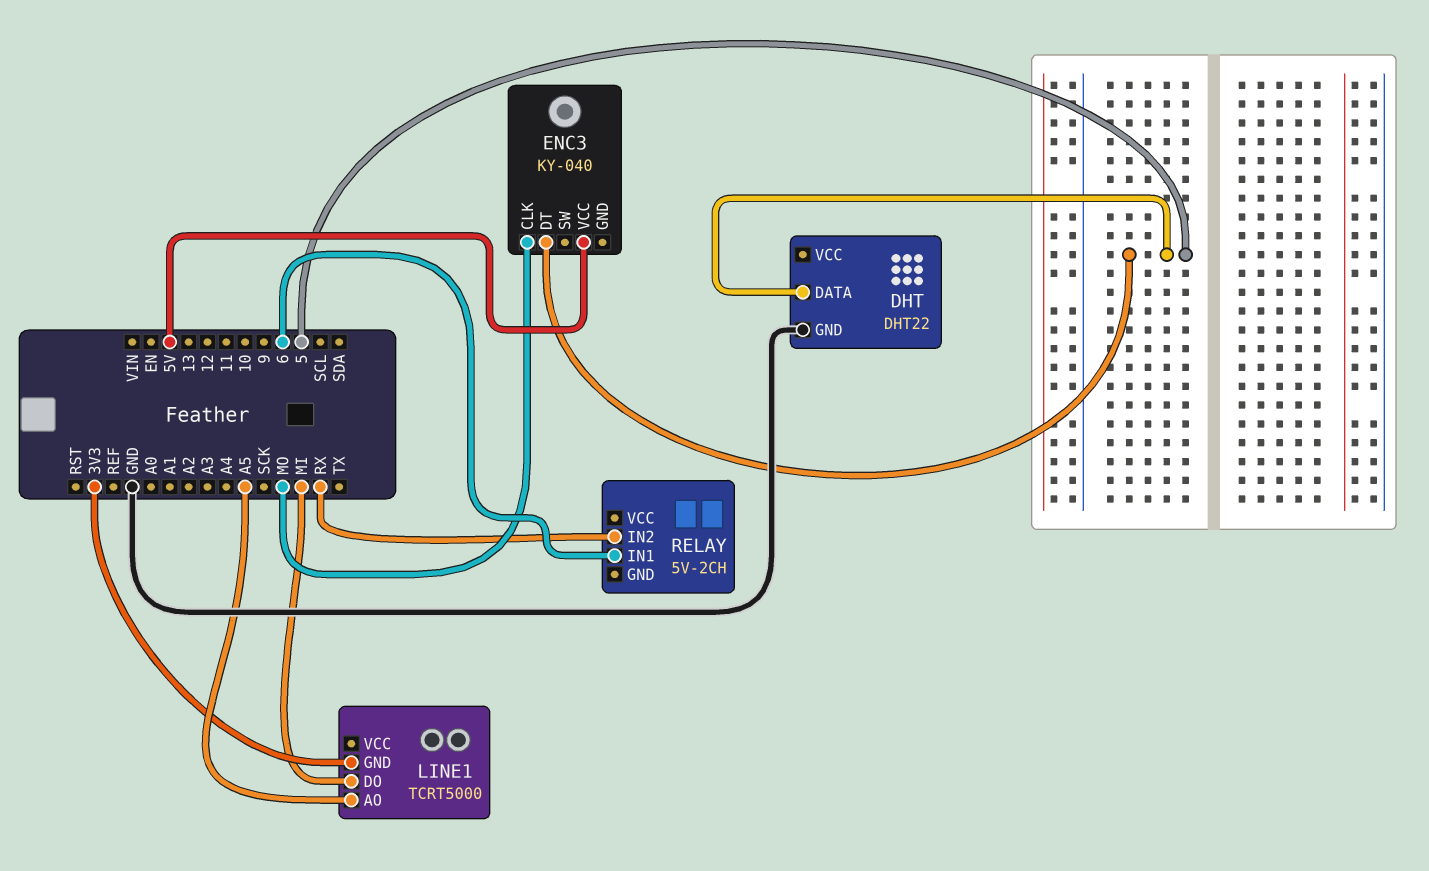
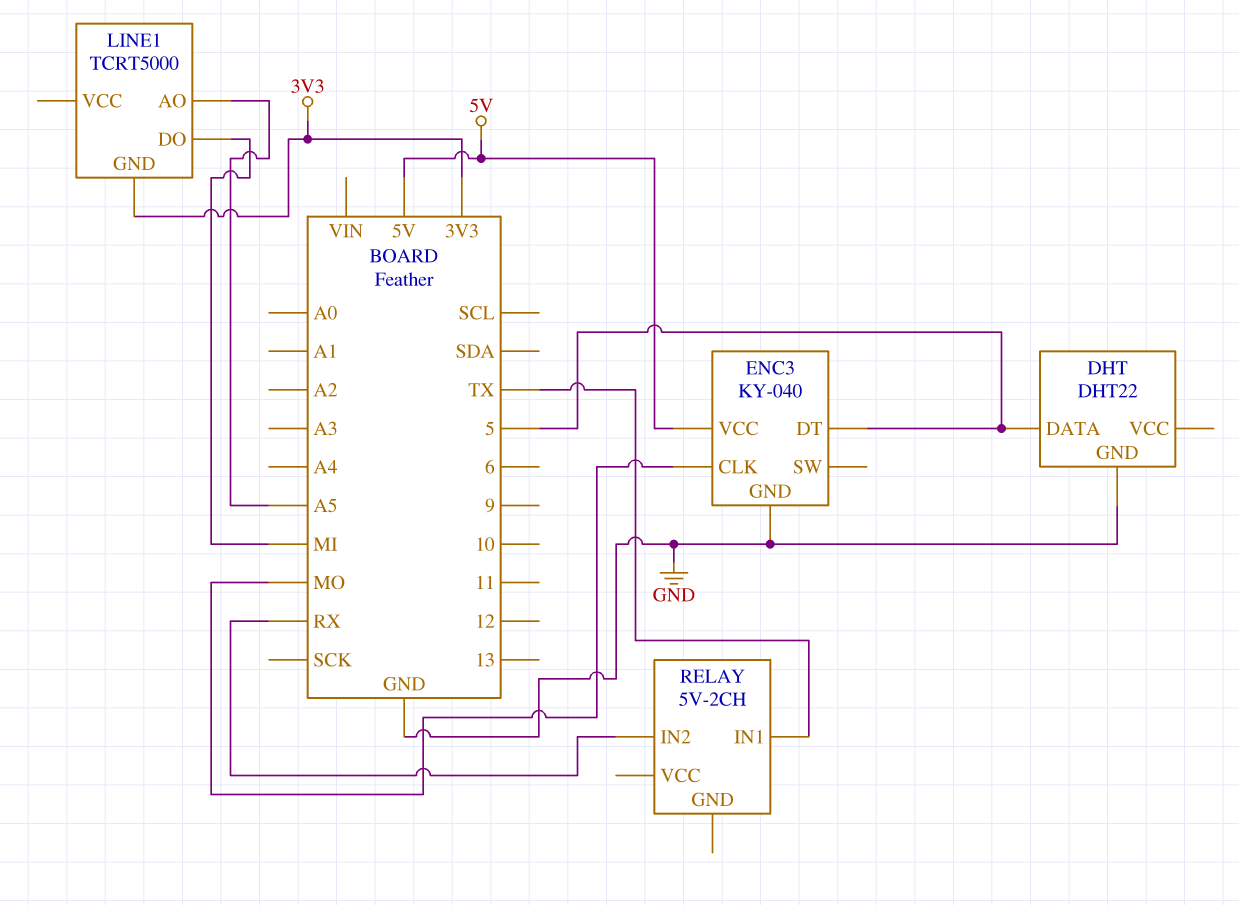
ENC3 pin GND: none -> GND
RELAY pin IN1: 6 -> TX

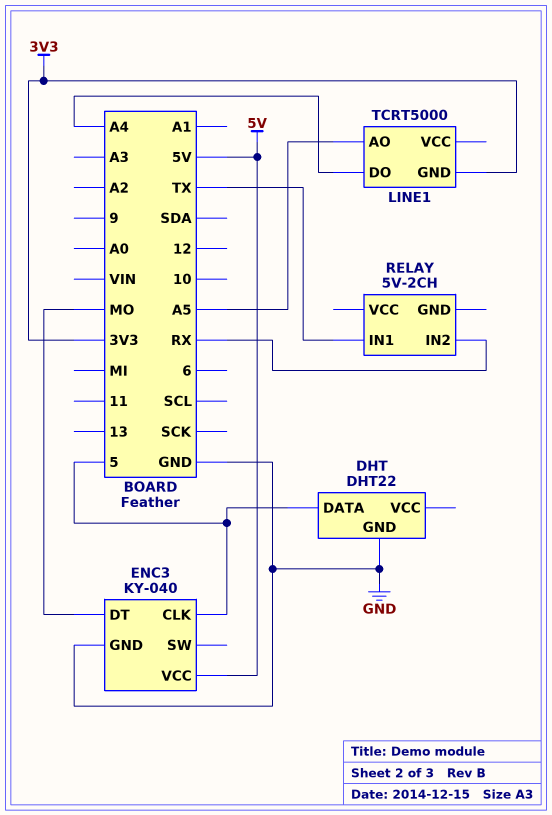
ENC3 pin CLK: MO -> 5
ENC3 pin DT: 5 -> MO
LINE1 pin DO: MI -> A4

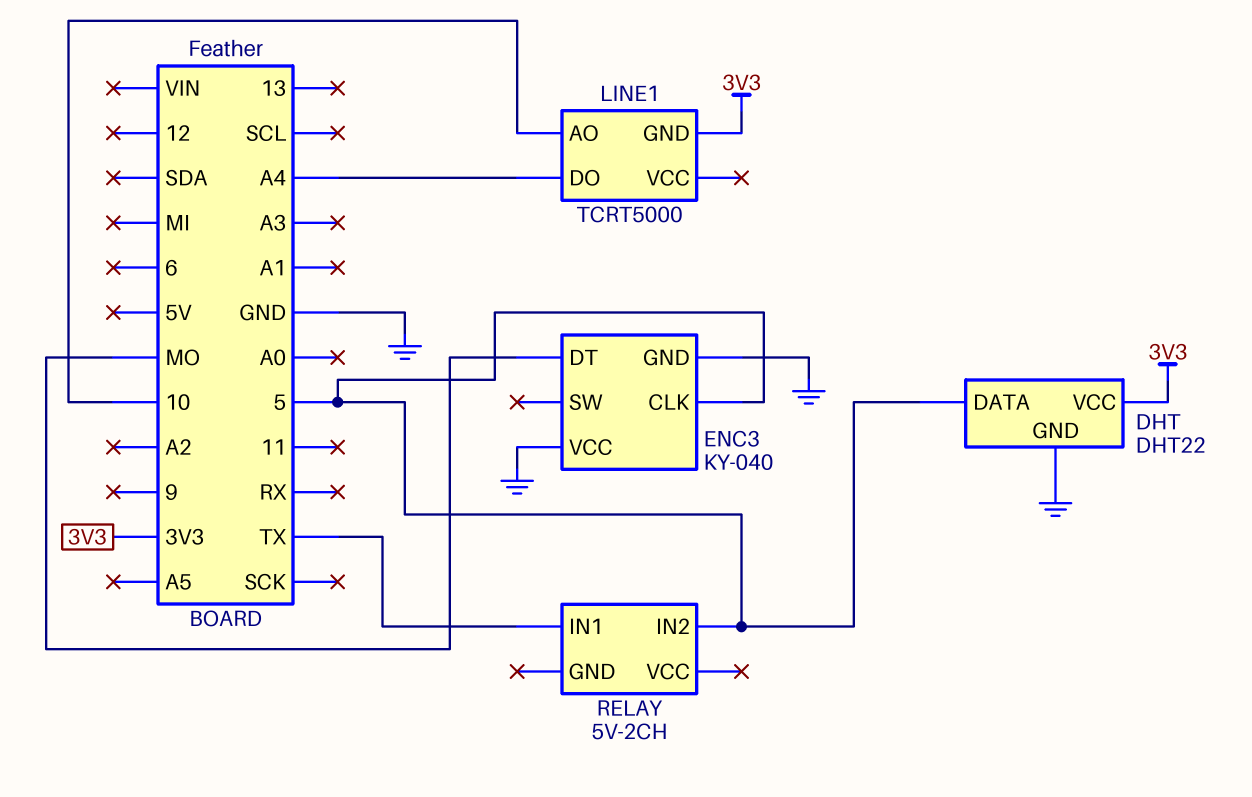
DHT pin VCC: none -> 3V3
ENC3 pin VCC: 5V -> GND
LINE1 pin AO: A5 -> 10
RELAY pin IN2: RX -> 5

